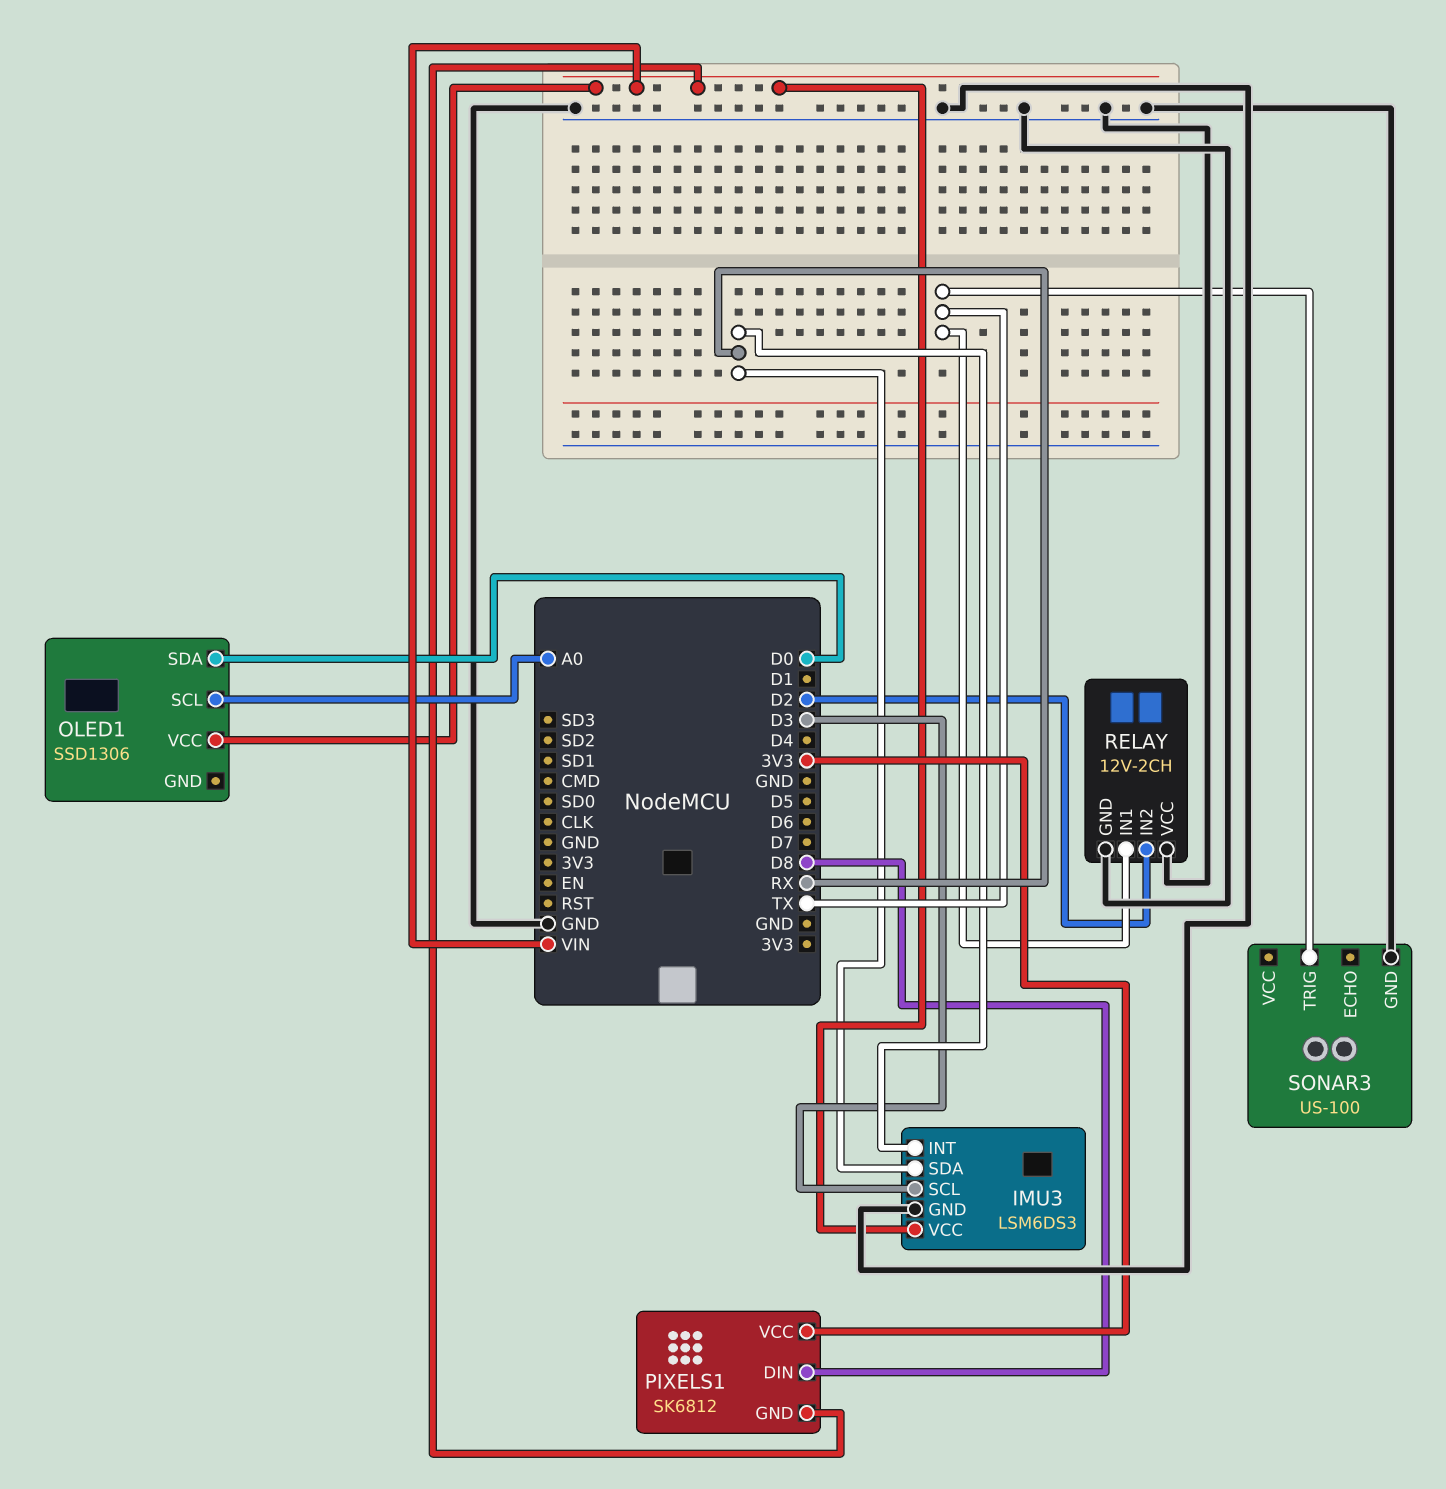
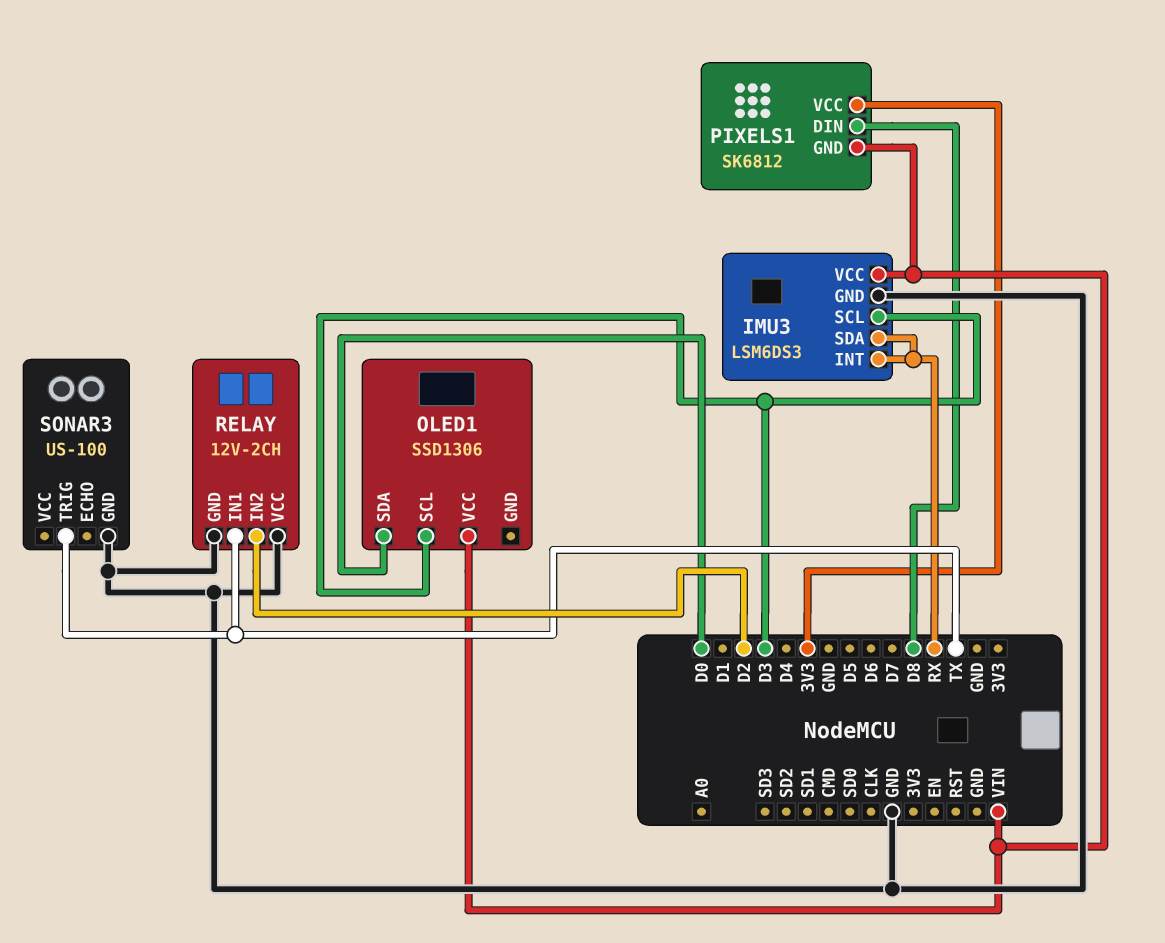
OLED1 pin SCL: A0 -> D3

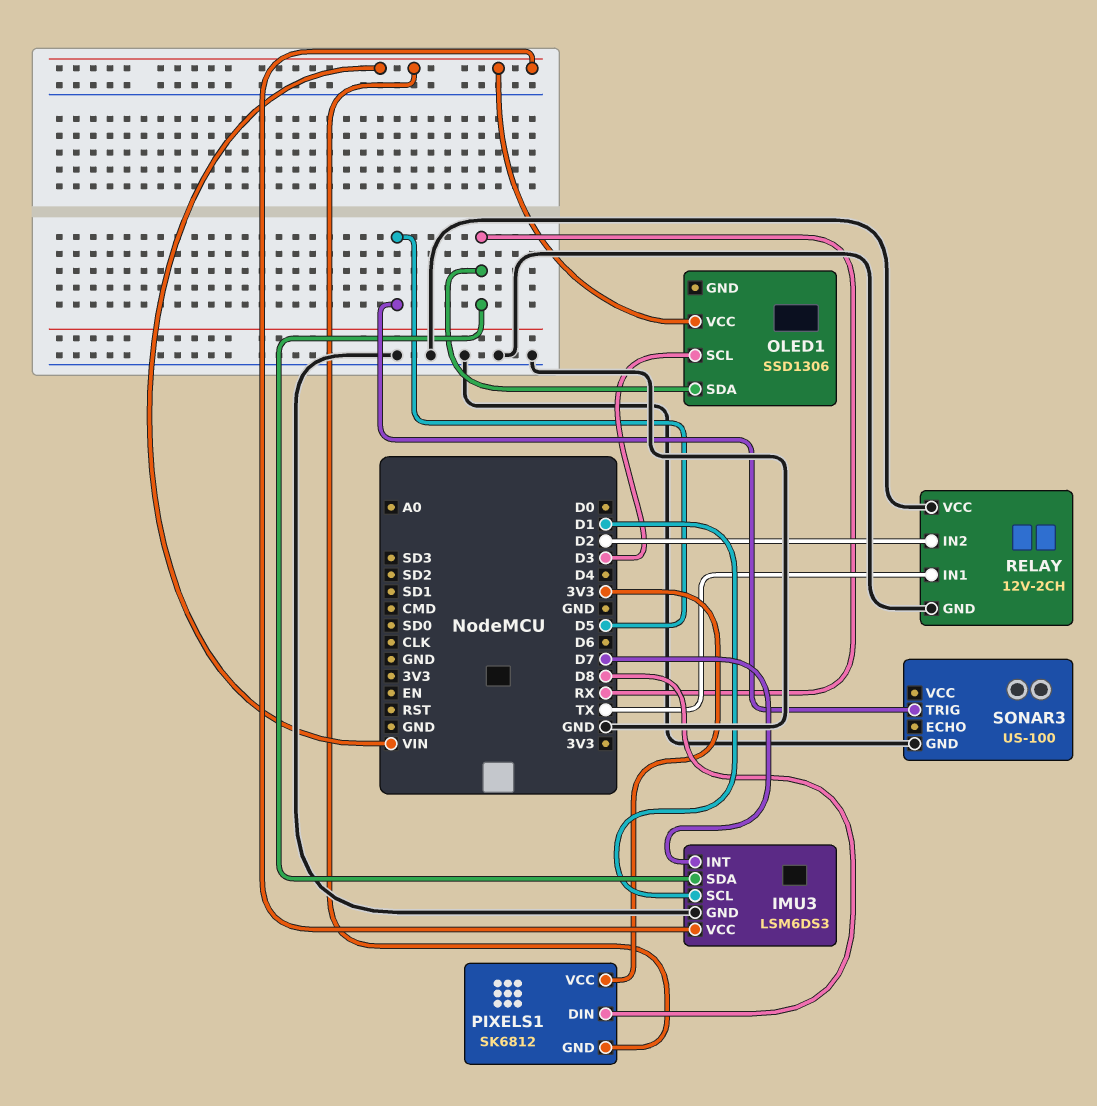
IMU3 pin INT: RX -> D7
IMU3 pin SCL: D3 -> D1
OLED1 pin SDA: D0 -> RX
SONAR3 pin TRIG: TX -> D5

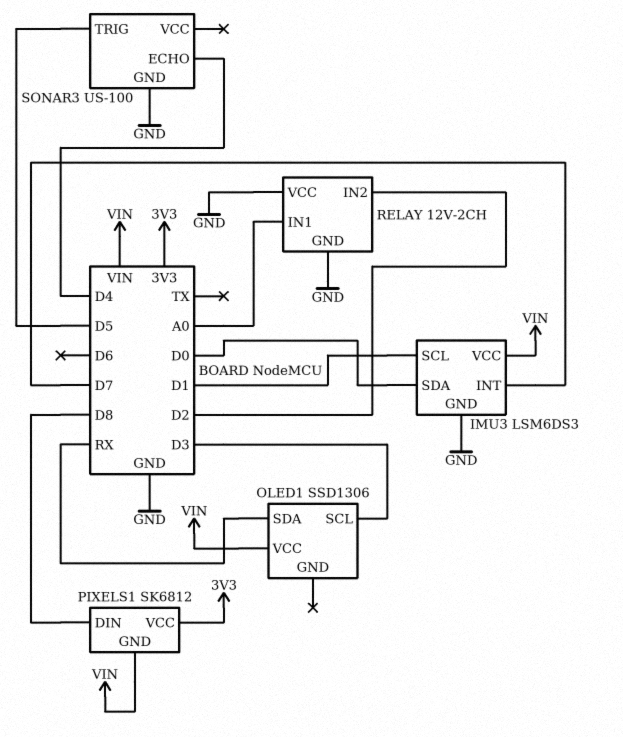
IMU3 pin SDA: RX -> D0
RELAY pin IN1: TX -> A0
SONAR3 pin ECHO: none -> D4

